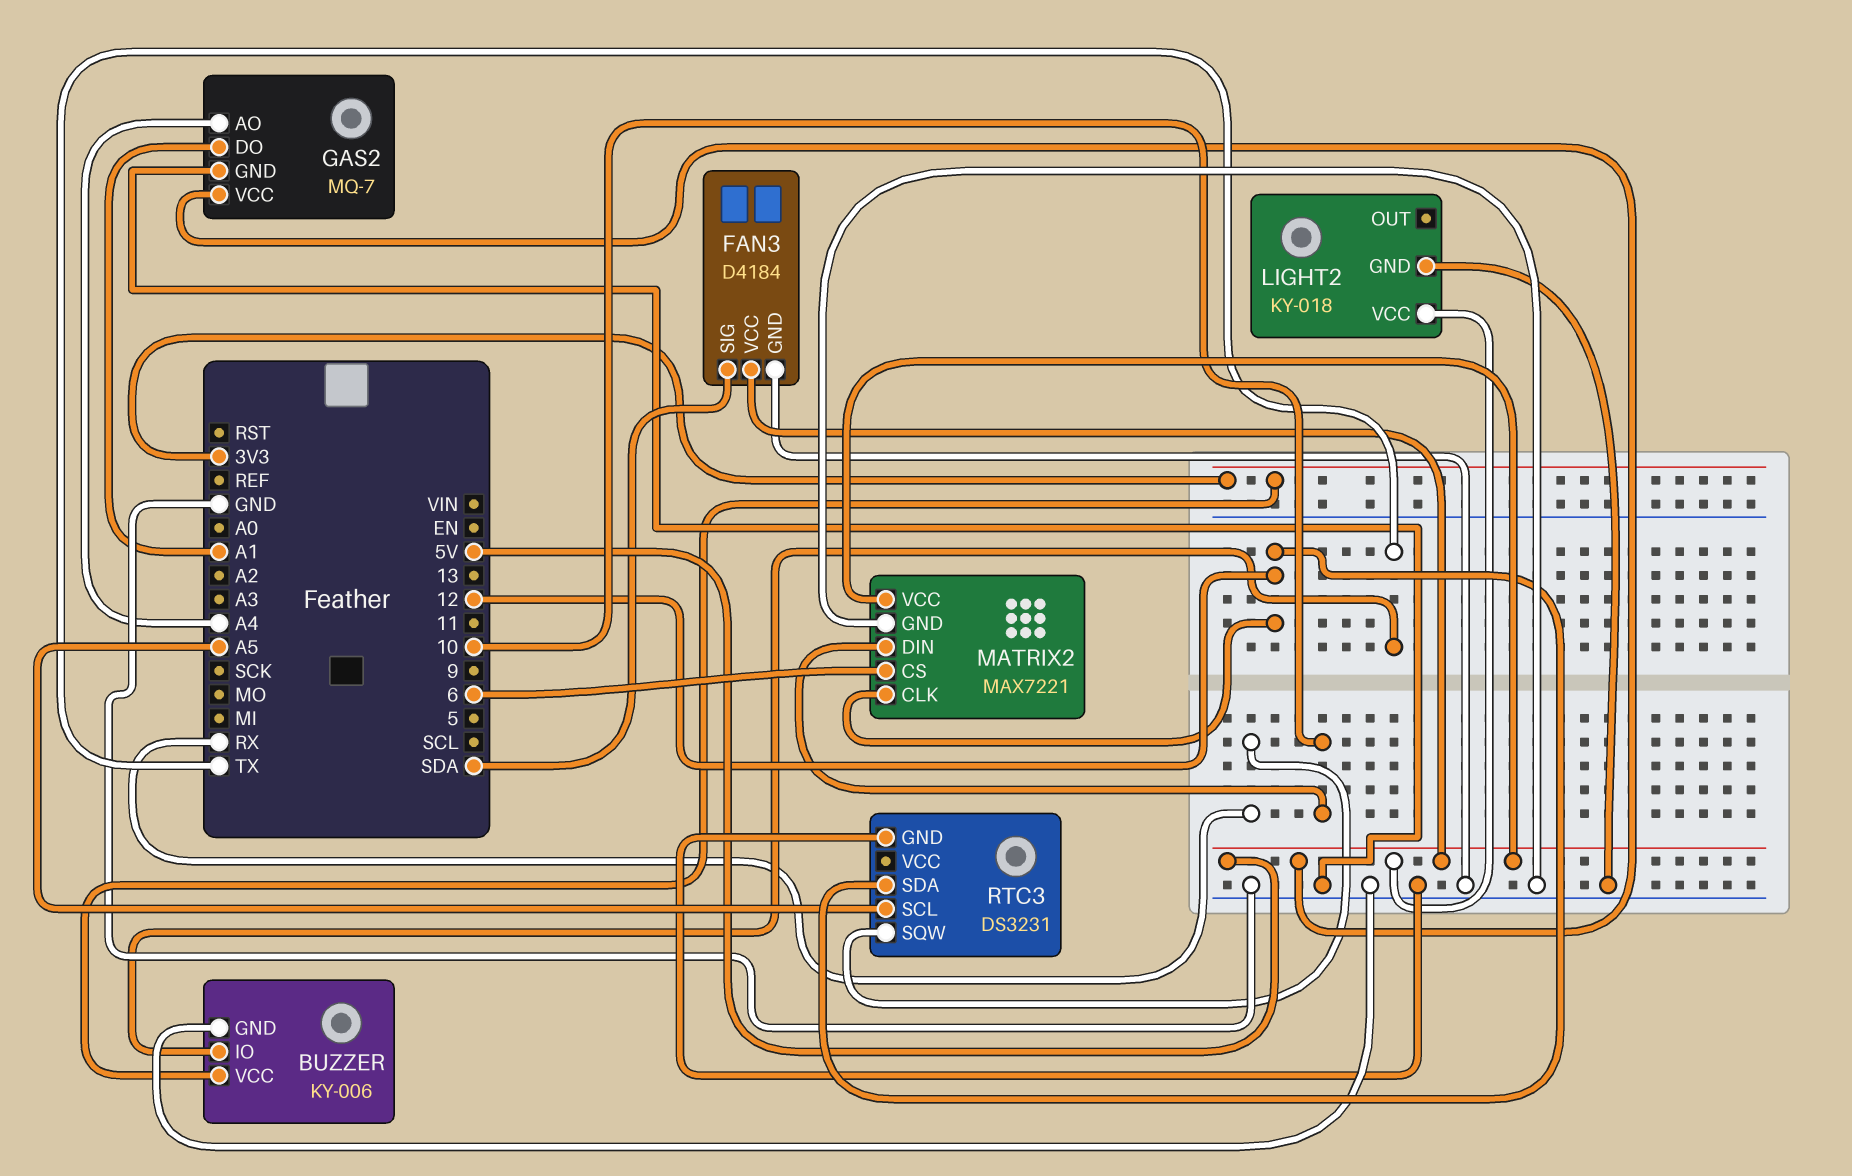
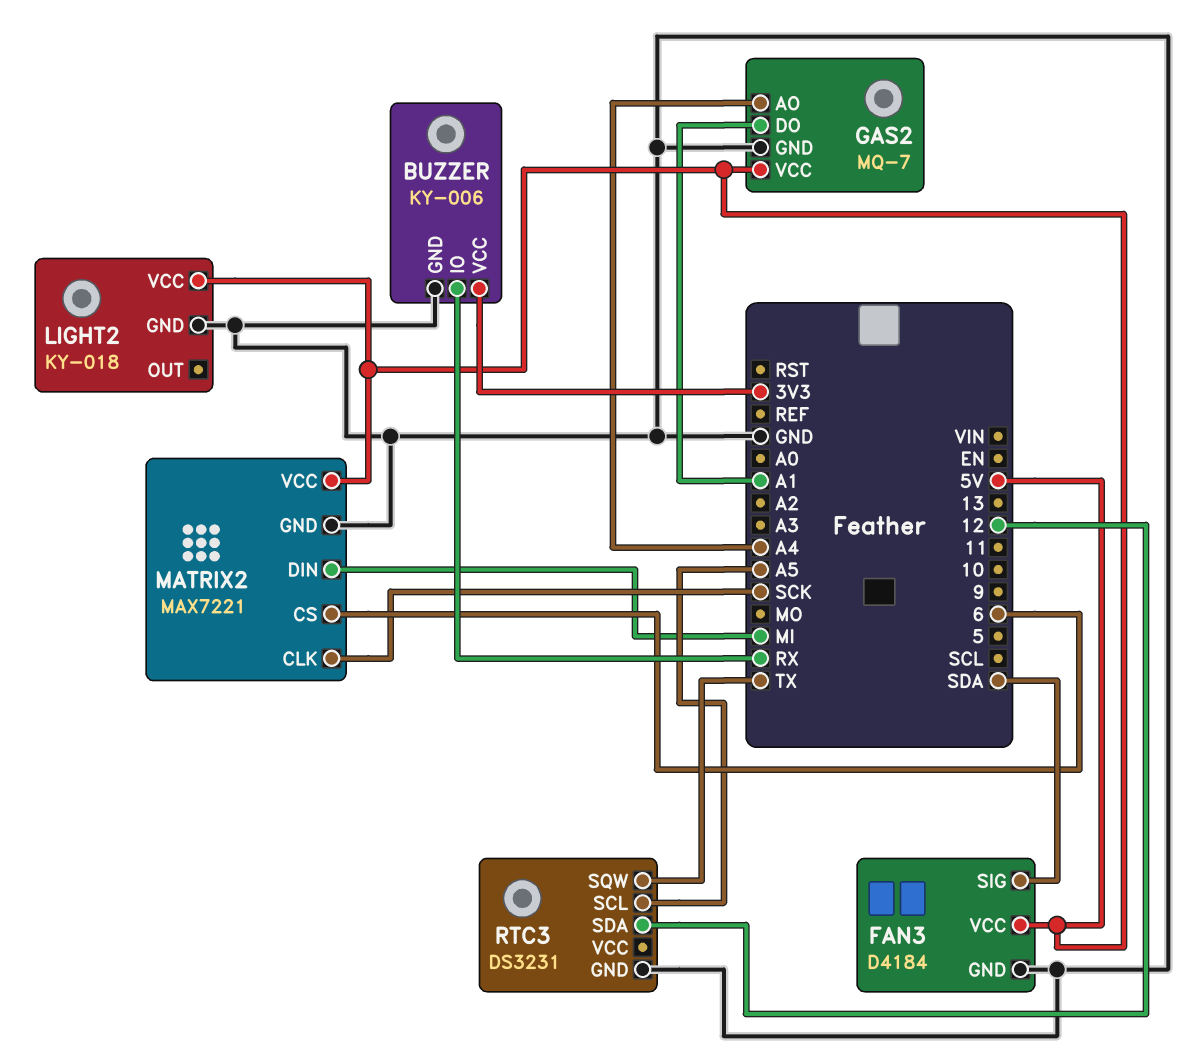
BUZZER pin IO: TX -> RX
MATRIX2 pin CLK: 12 -> SCK
MATRIX2 pin DIN: 10 -> MI
RTC3 pin SQW: RX -> TX

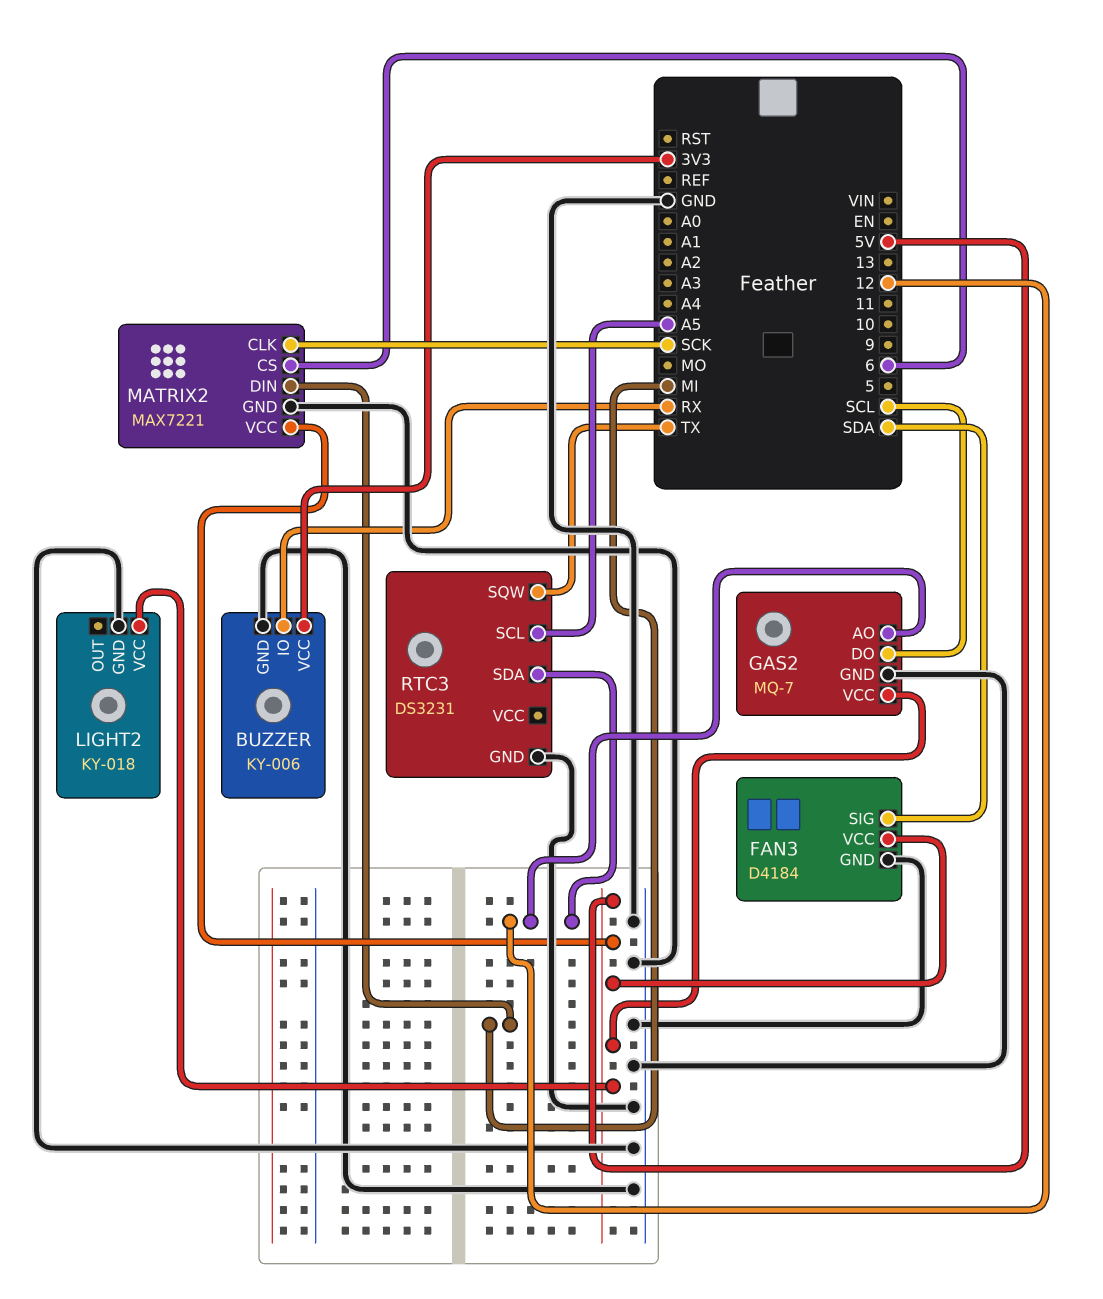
GAS2 pin AO: A4 -> 12
GAS2 pin DO: A1 -> SCL

